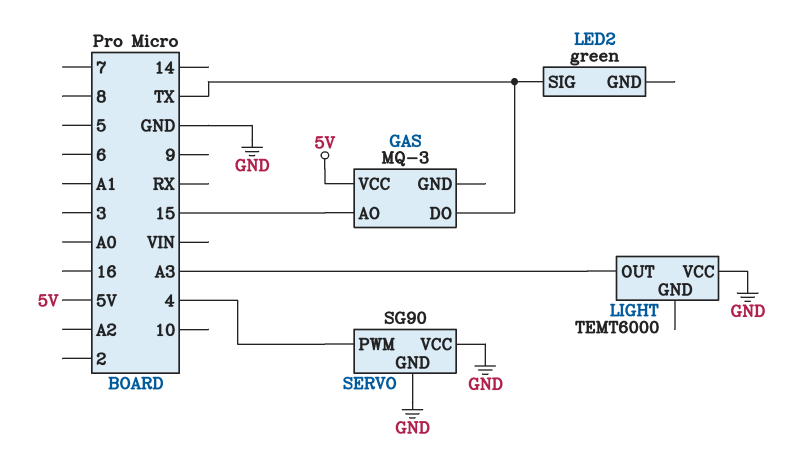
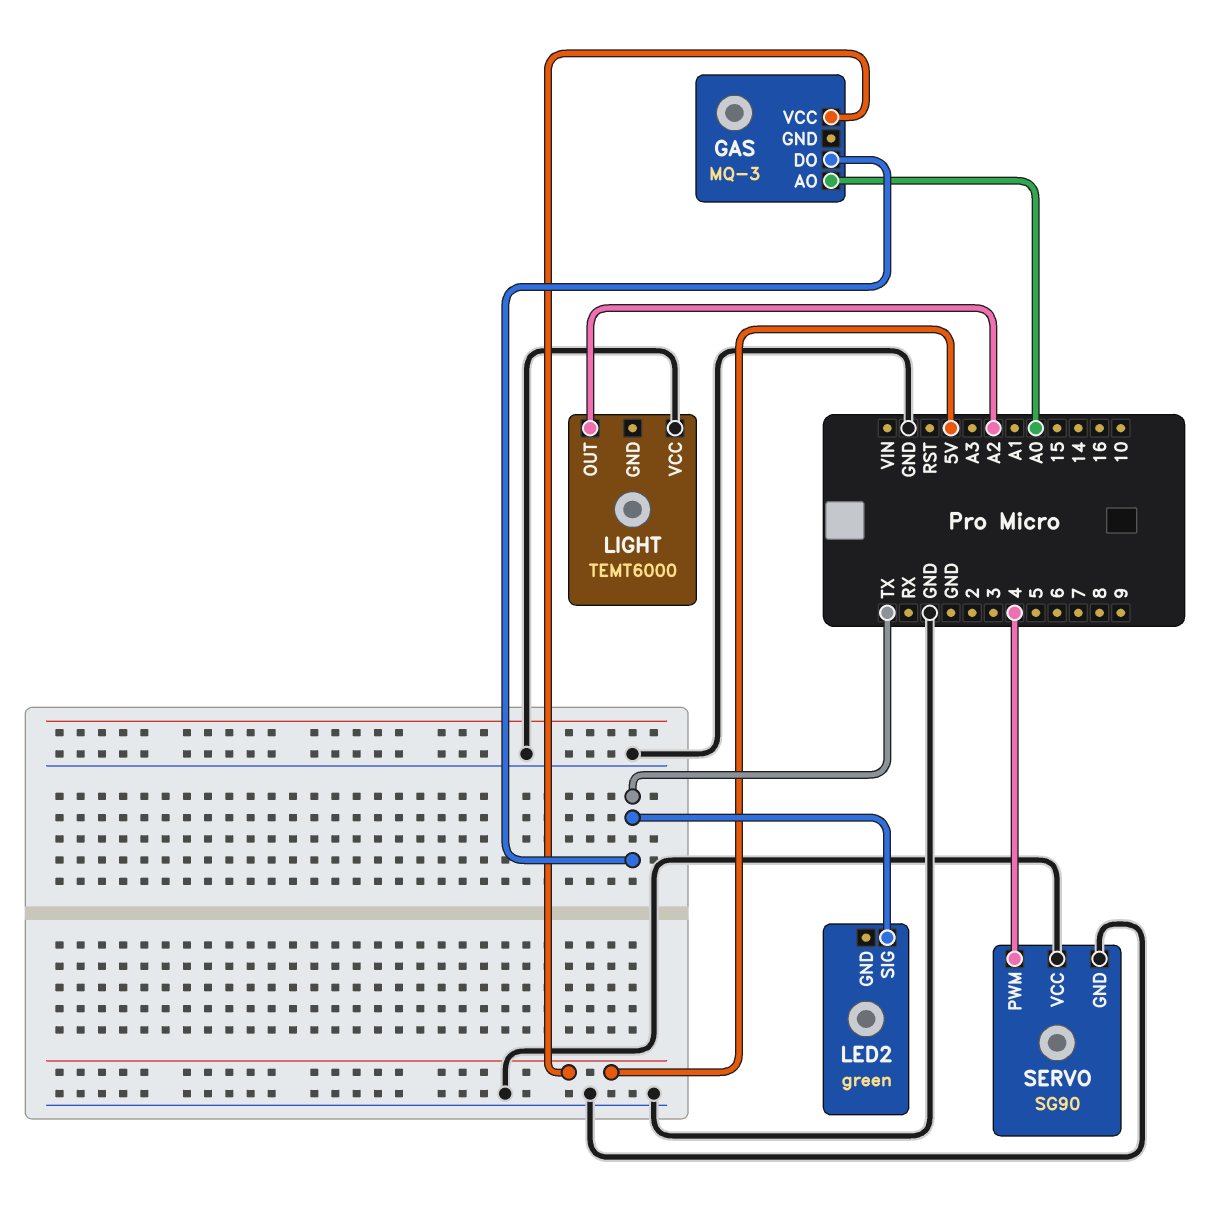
GAS pin AO: 15 -> A0
LIGHT pin OUT: A3 -> A2

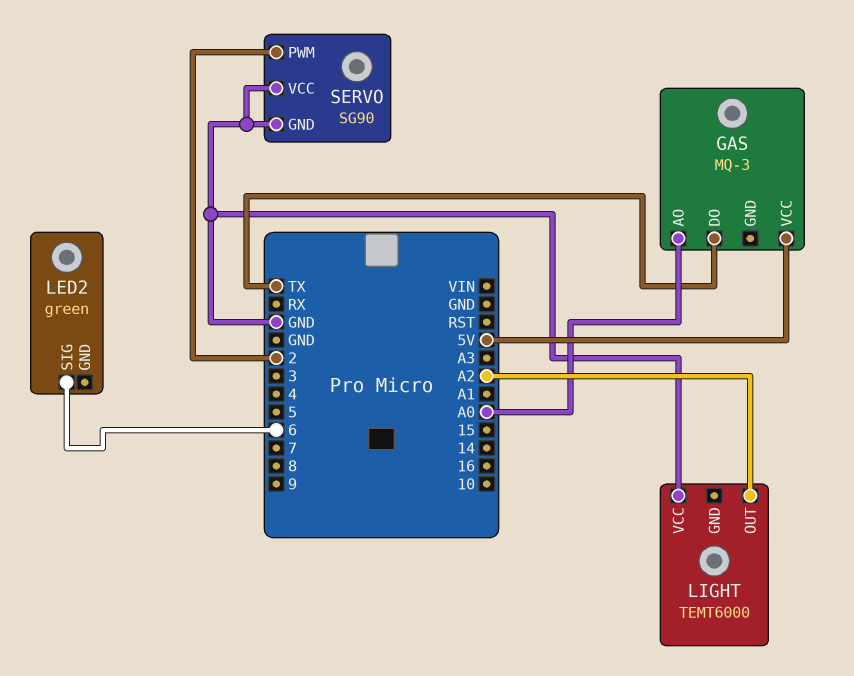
LED2 pin SIG: TX -> 6
SERVO pin PWM: 4 -> 2

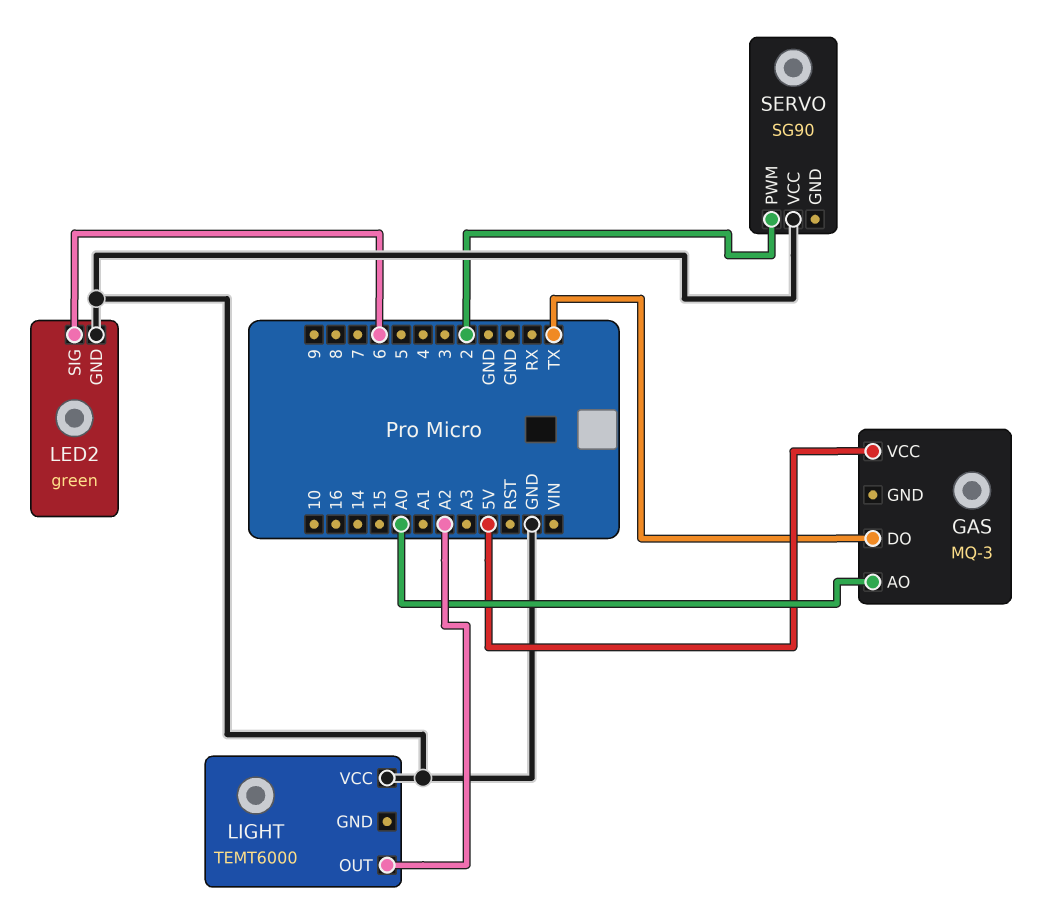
LED2 pin GND: none -> GND
SERVO pin GND: GND -> none

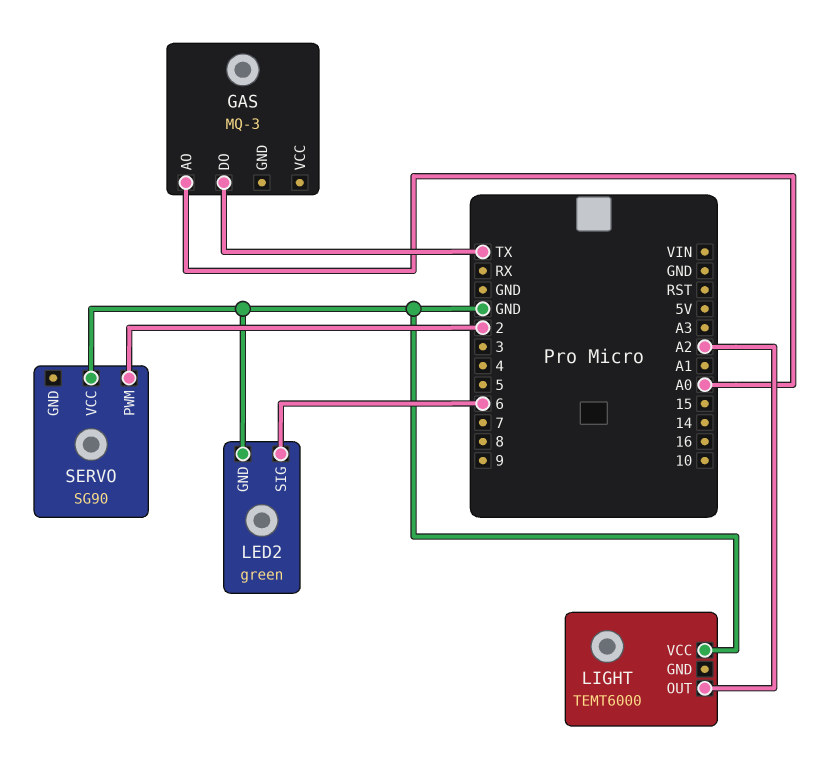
GAS pin VCC: 5V -> none

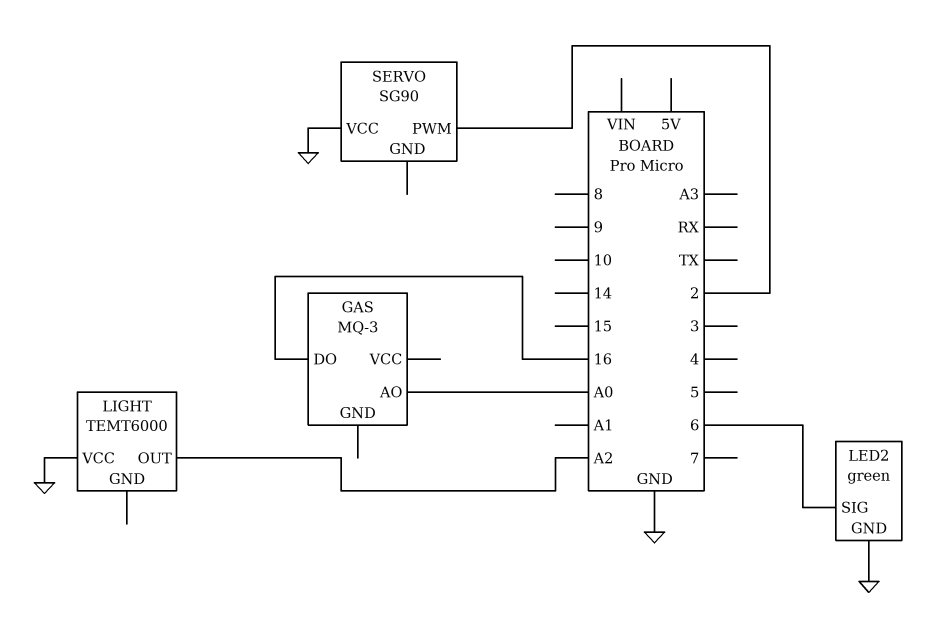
GAS pin DO: TX -> 16

